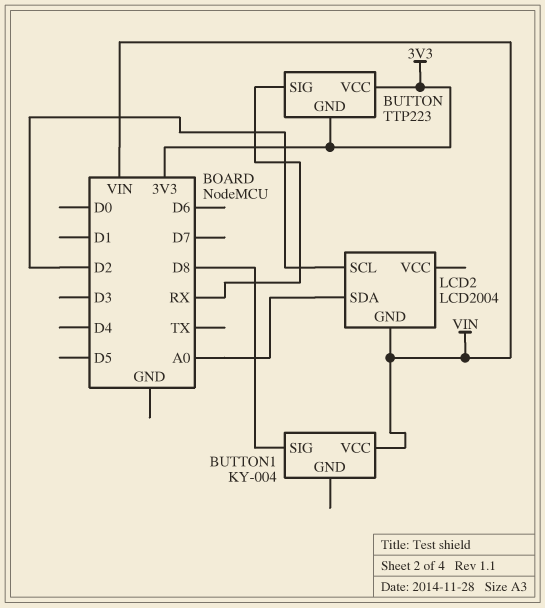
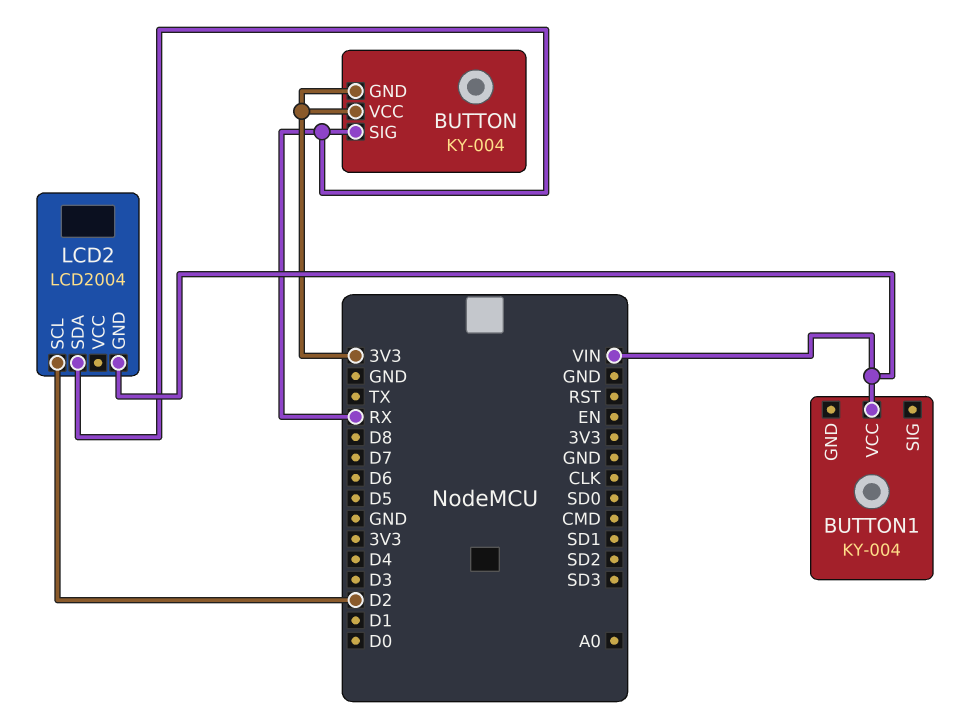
BUTTON: TTP223 -> KY-004
BUTTON1 pin SIG: D8 -> none
LCD2 pin SDA: A0 -> RX

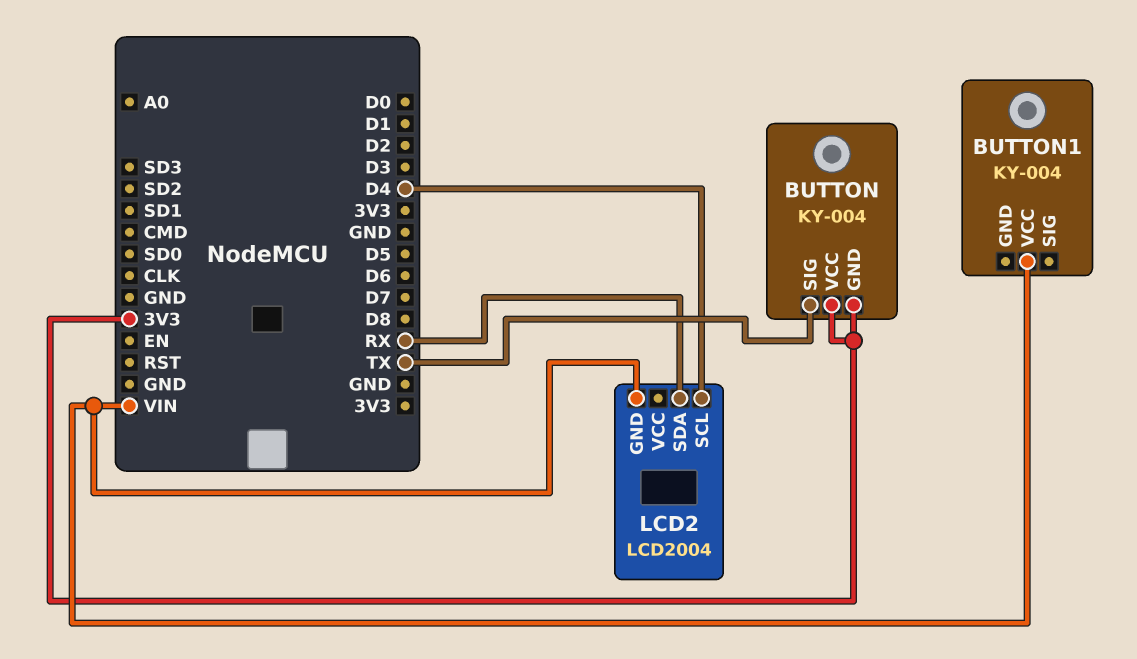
BUTTON pin SIG: RX -> TX
LCD2 pin SCL: D2 -> D4

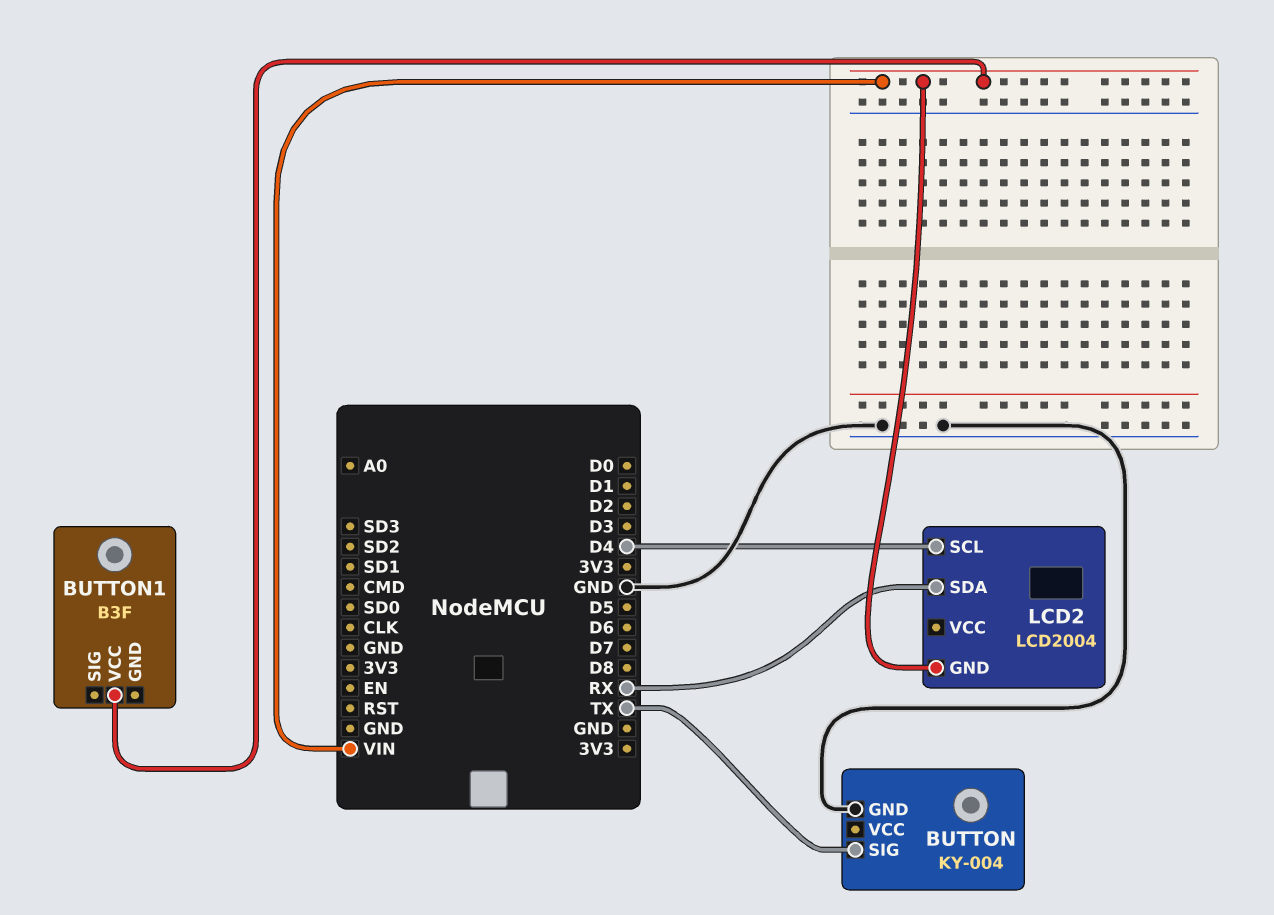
BUTTON pin GND: 3V3 -> GND
BUTTON pin VCC: 3V3 -> none
BUTTON1: KY-004 -> B3F

